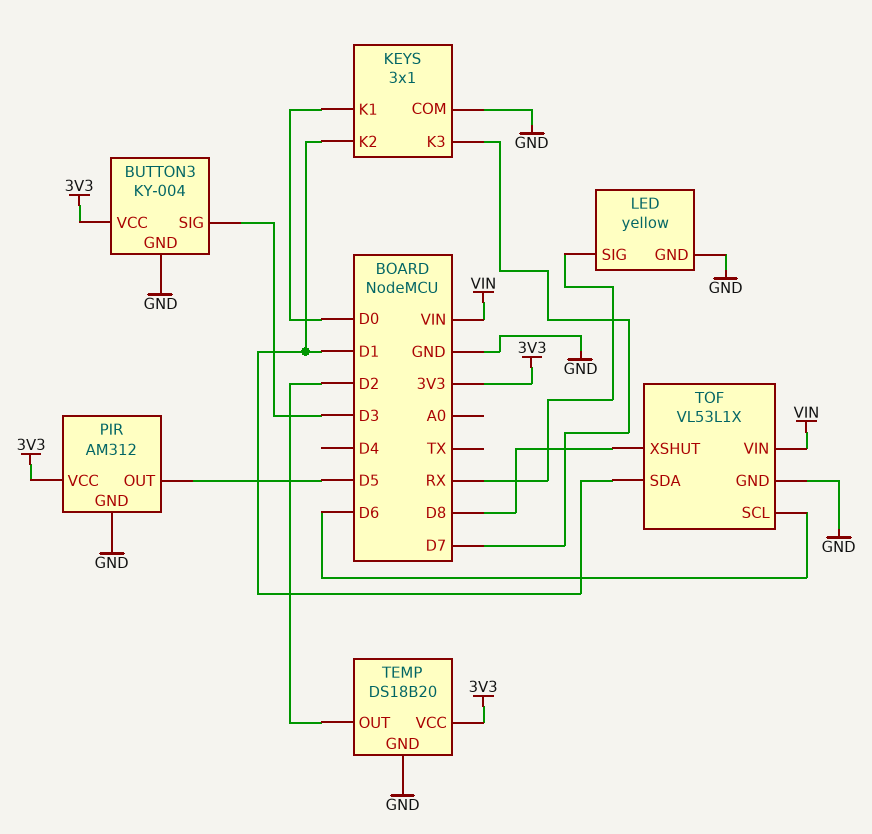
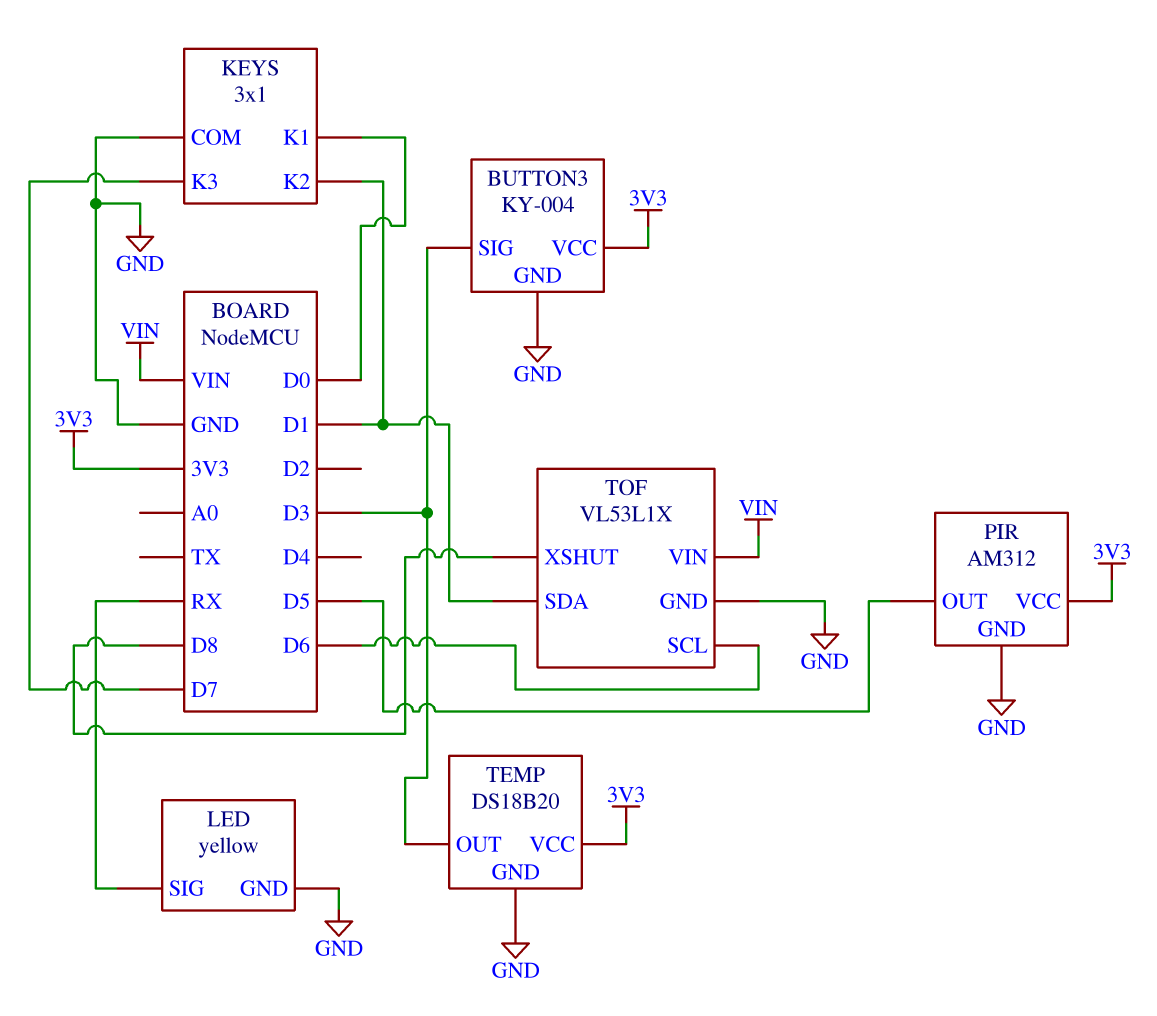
TEMP pin OUT: D2 -> D3

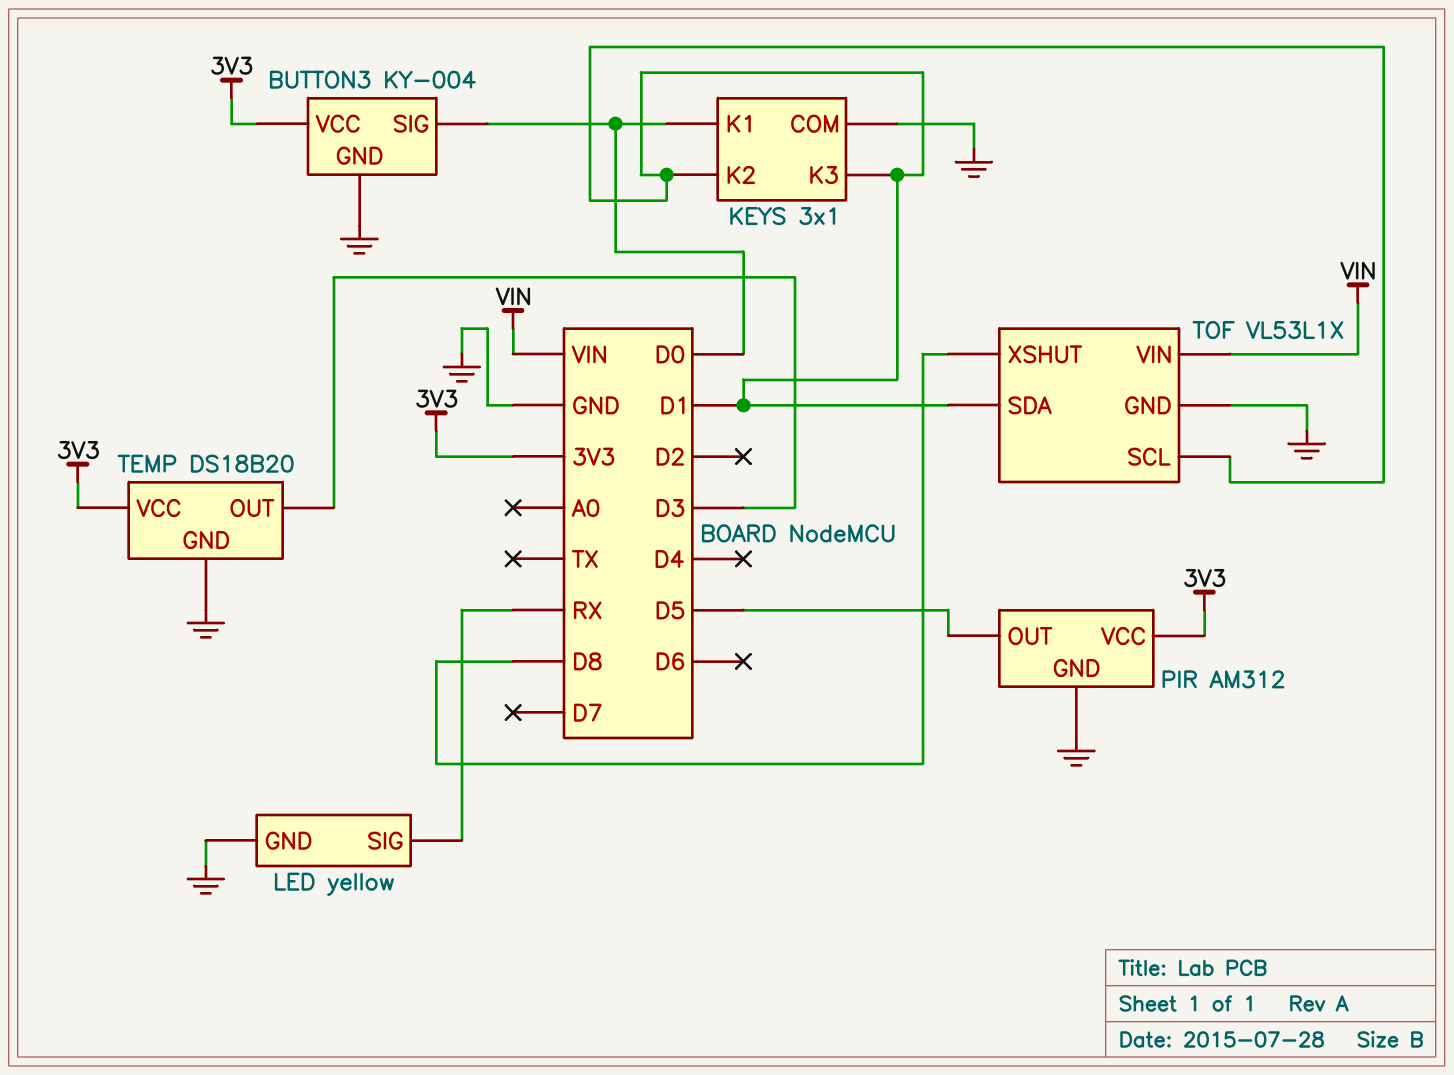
BUTTON3 pin SIG: D3 -> D0
KEYS pin K3: D7 -> D1
TOF pin SCL: D6 -> D1

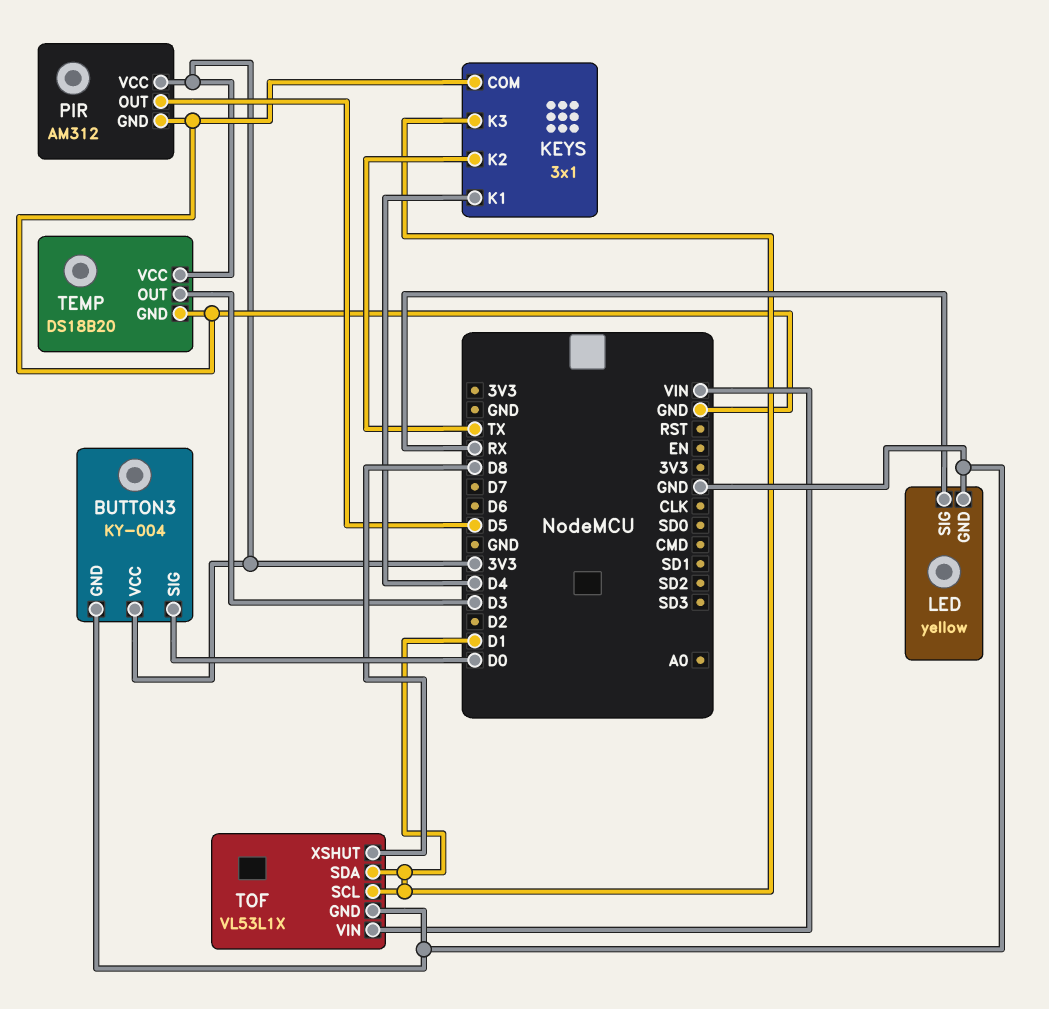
KEYS pin K1: D0 -> D4
KEYS pin K2: D1 -> TX

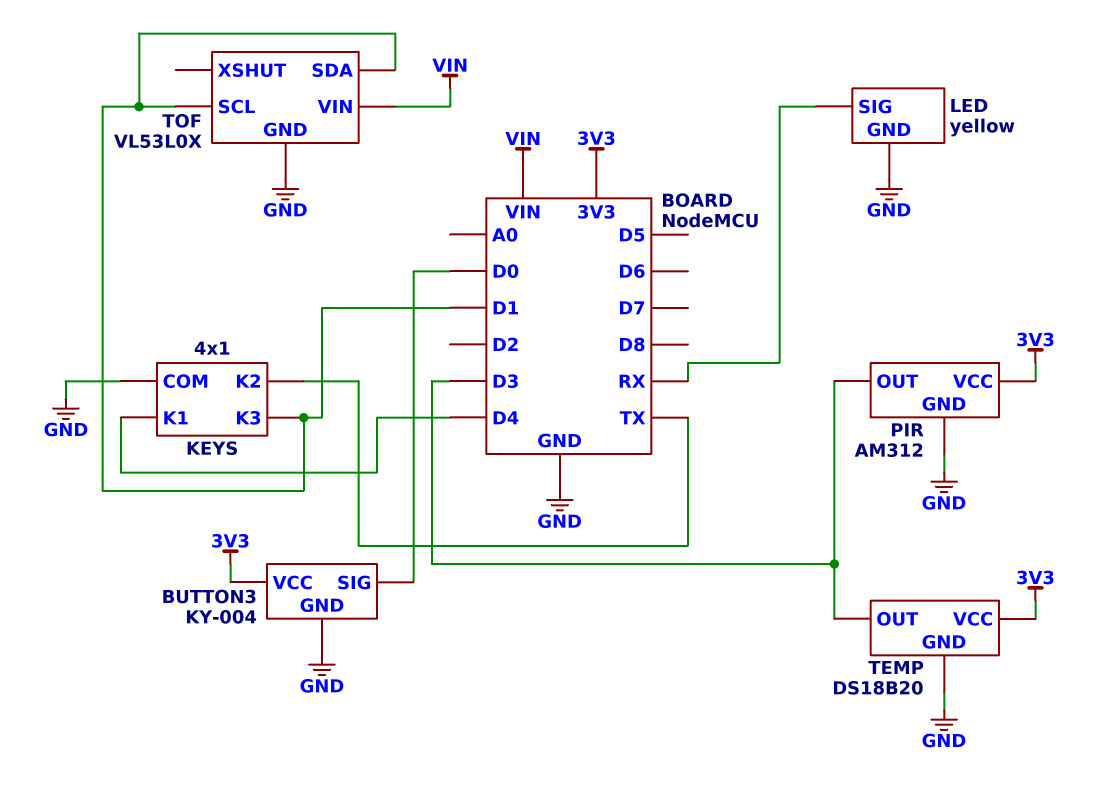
KEYS: 3x1 -> 4x1
PIR pin OUT: D5 -> D3
TOF: VL53L1X -> VL53L0X
TOF pin XSHUT: D8 -> none

